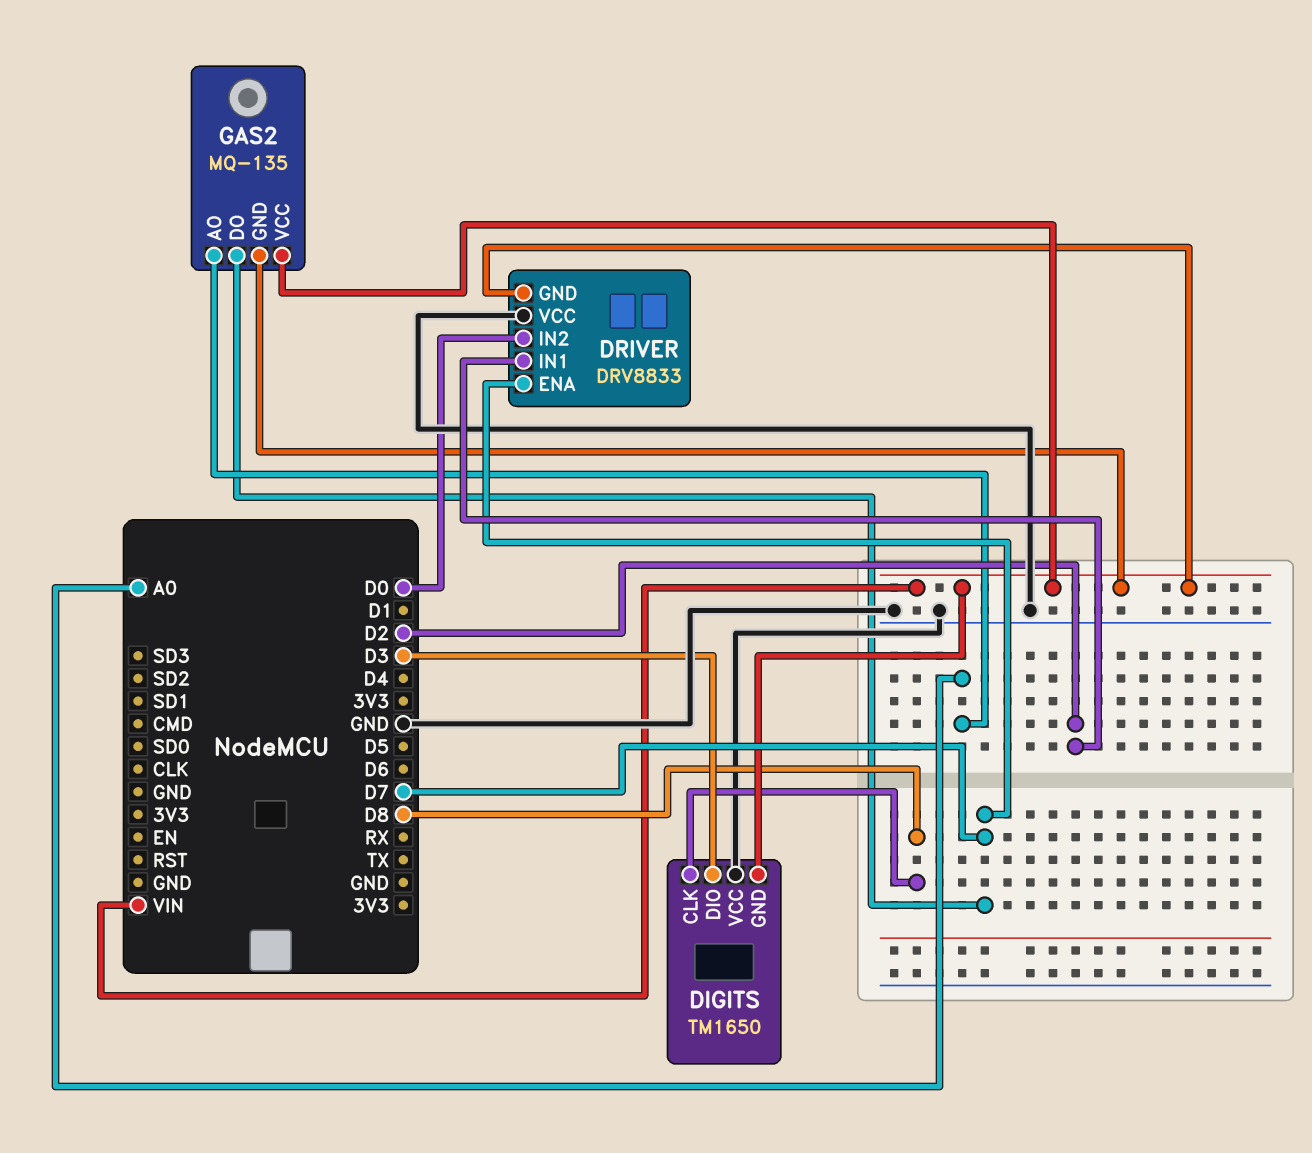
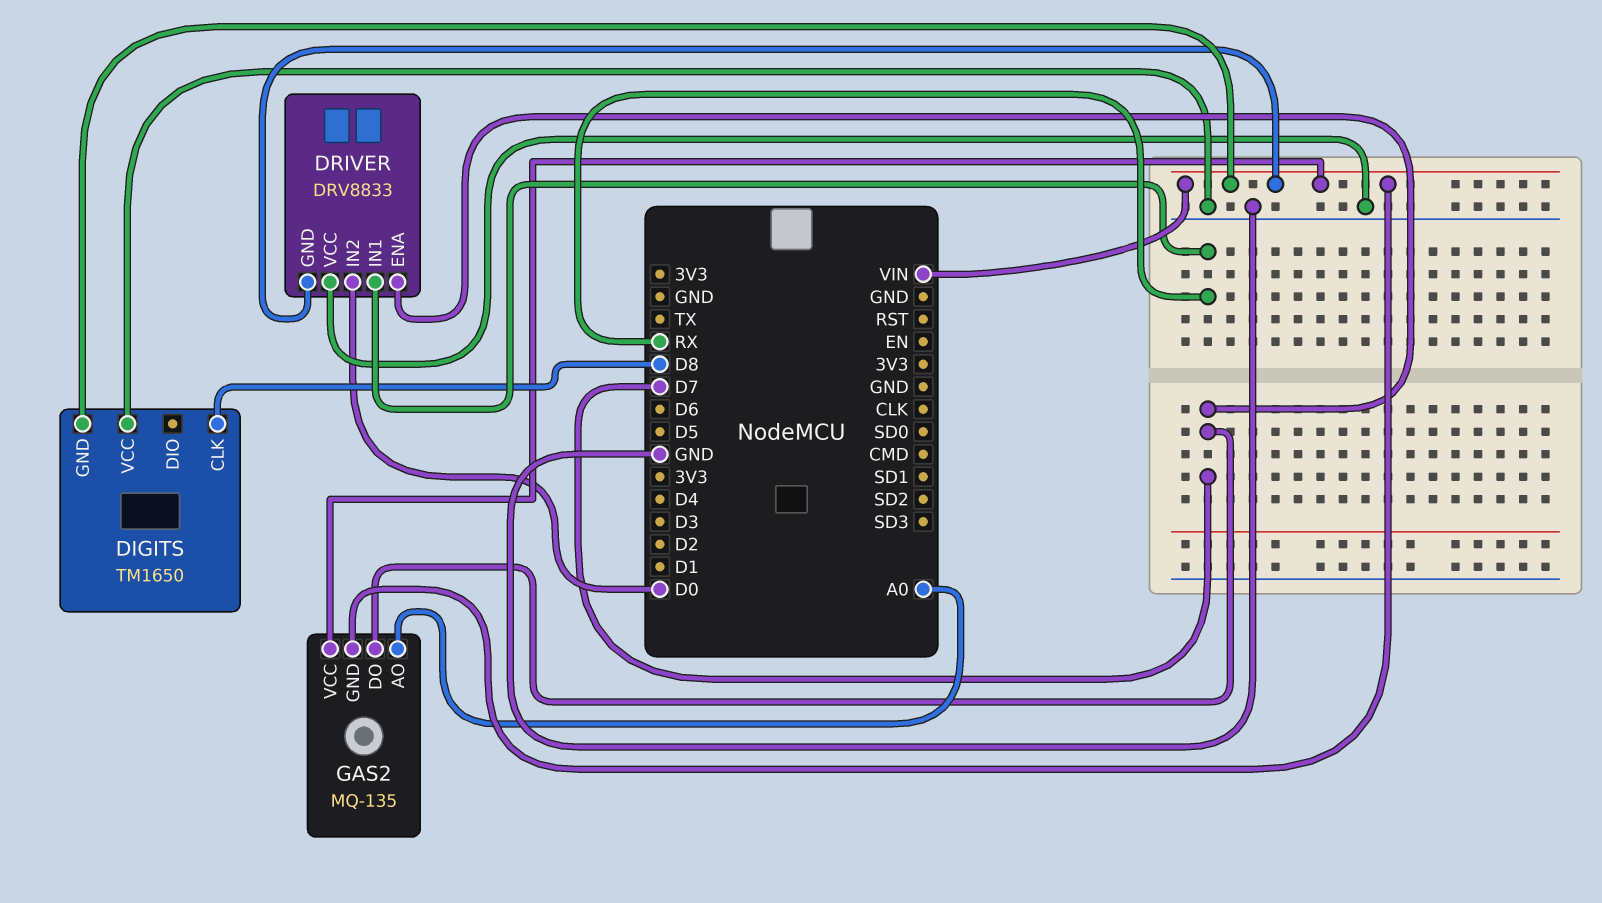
DIGITS pin DIO: D3 -> none
DRIVER pin IN1: D2 -> RX

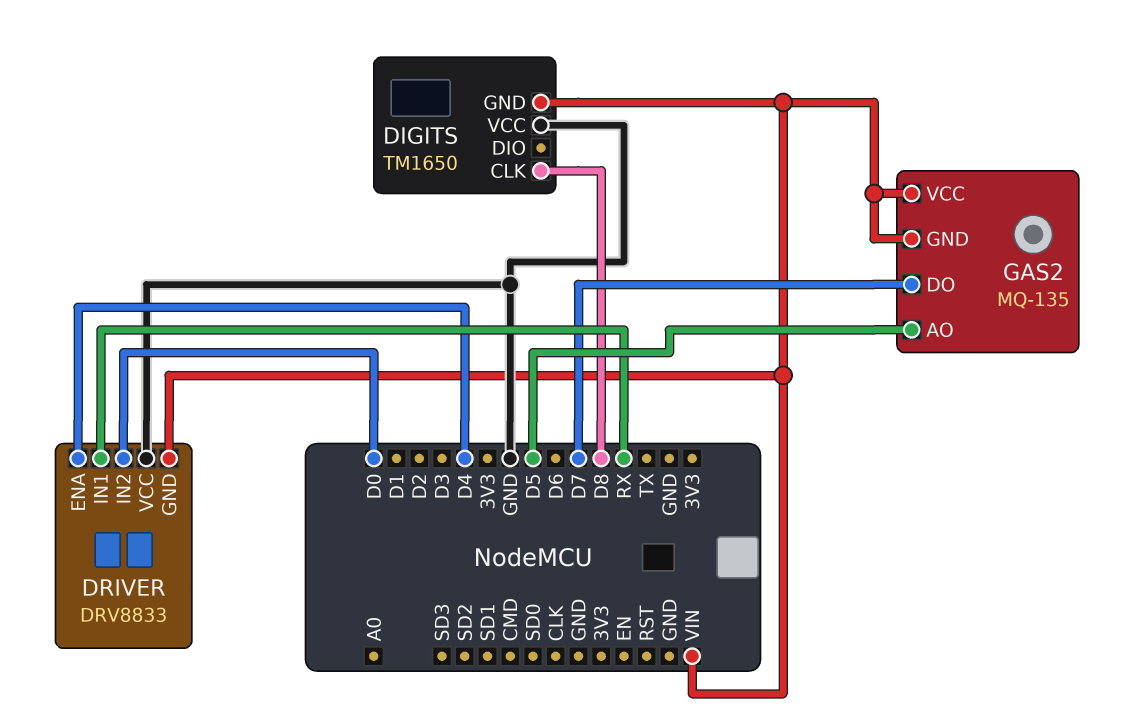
DRIVER pin ENA: D7 -> D4
GAS2 pin AO: A0 -> D5

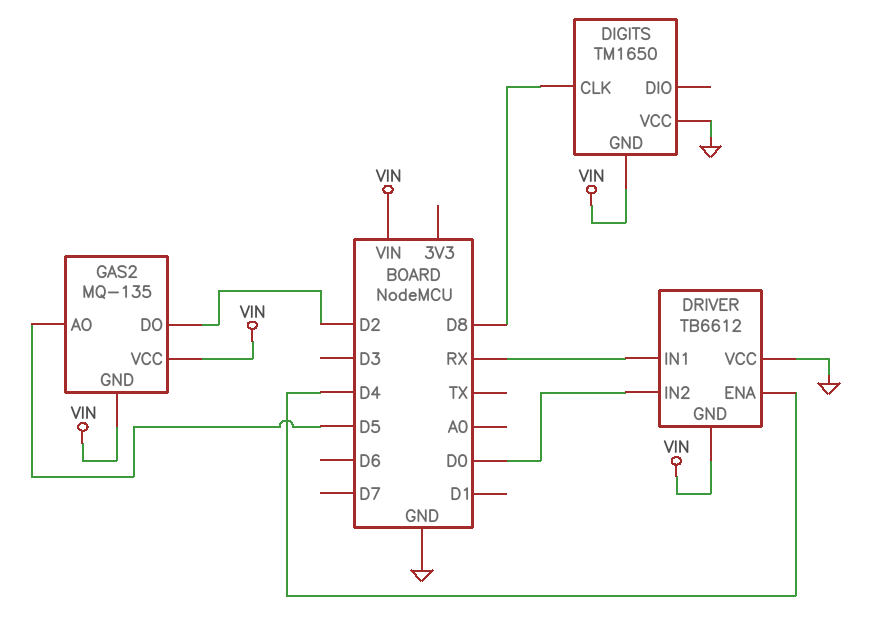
DRIVER: DRV8833 -> TB6612
GAS2 pin DO: D7 -> D2

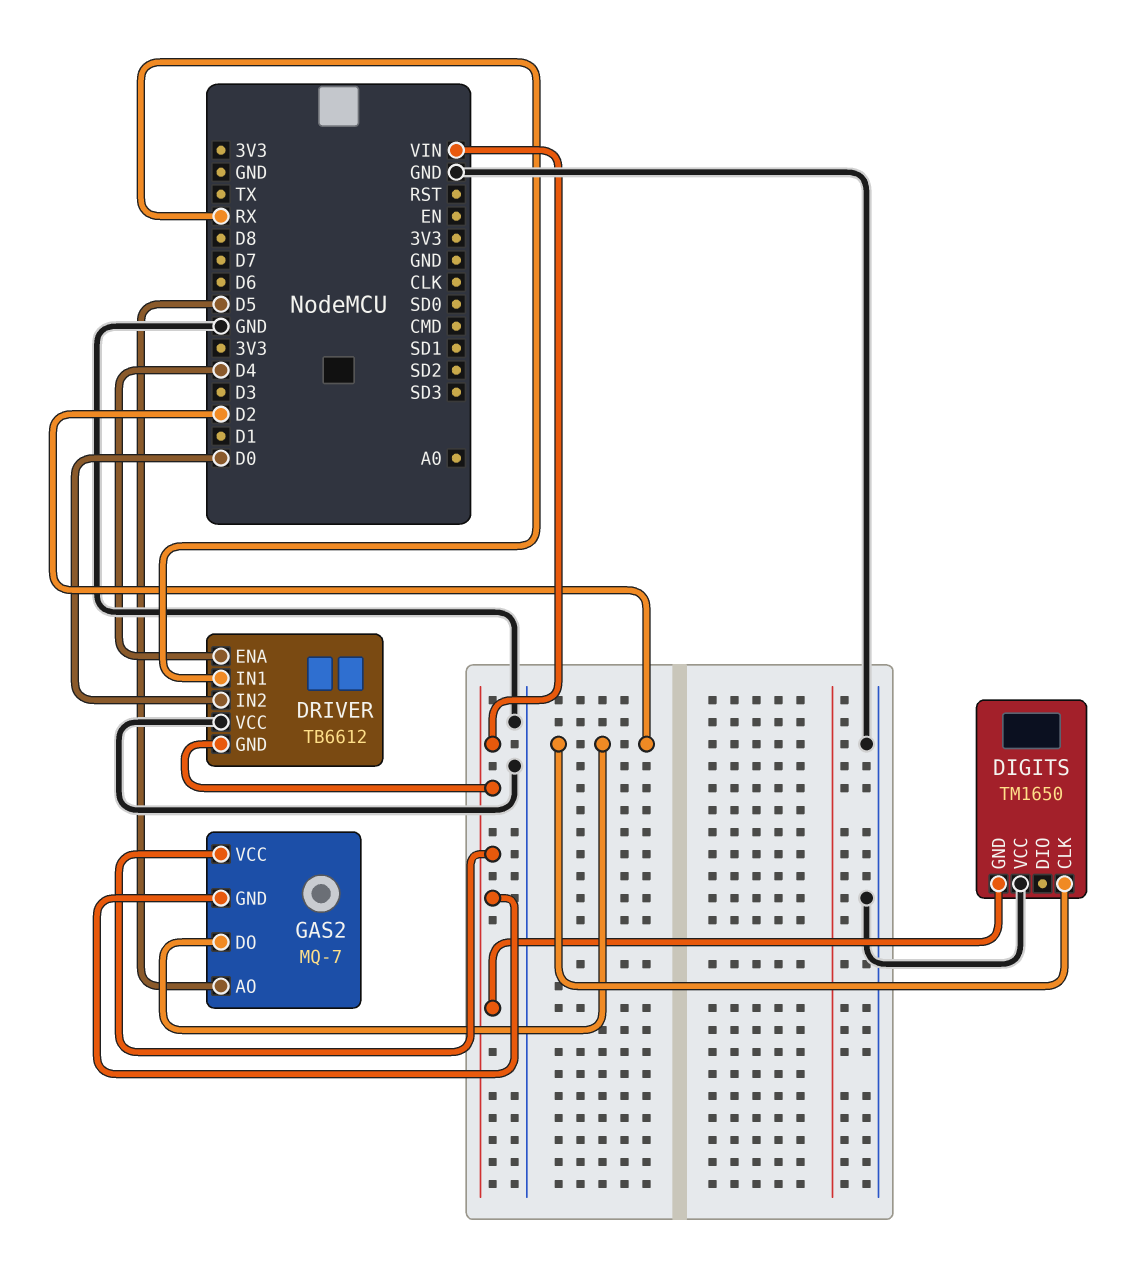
DIGITS pin CLK: D8 -> D2
GAS2: MQ-135 -> MQ-7

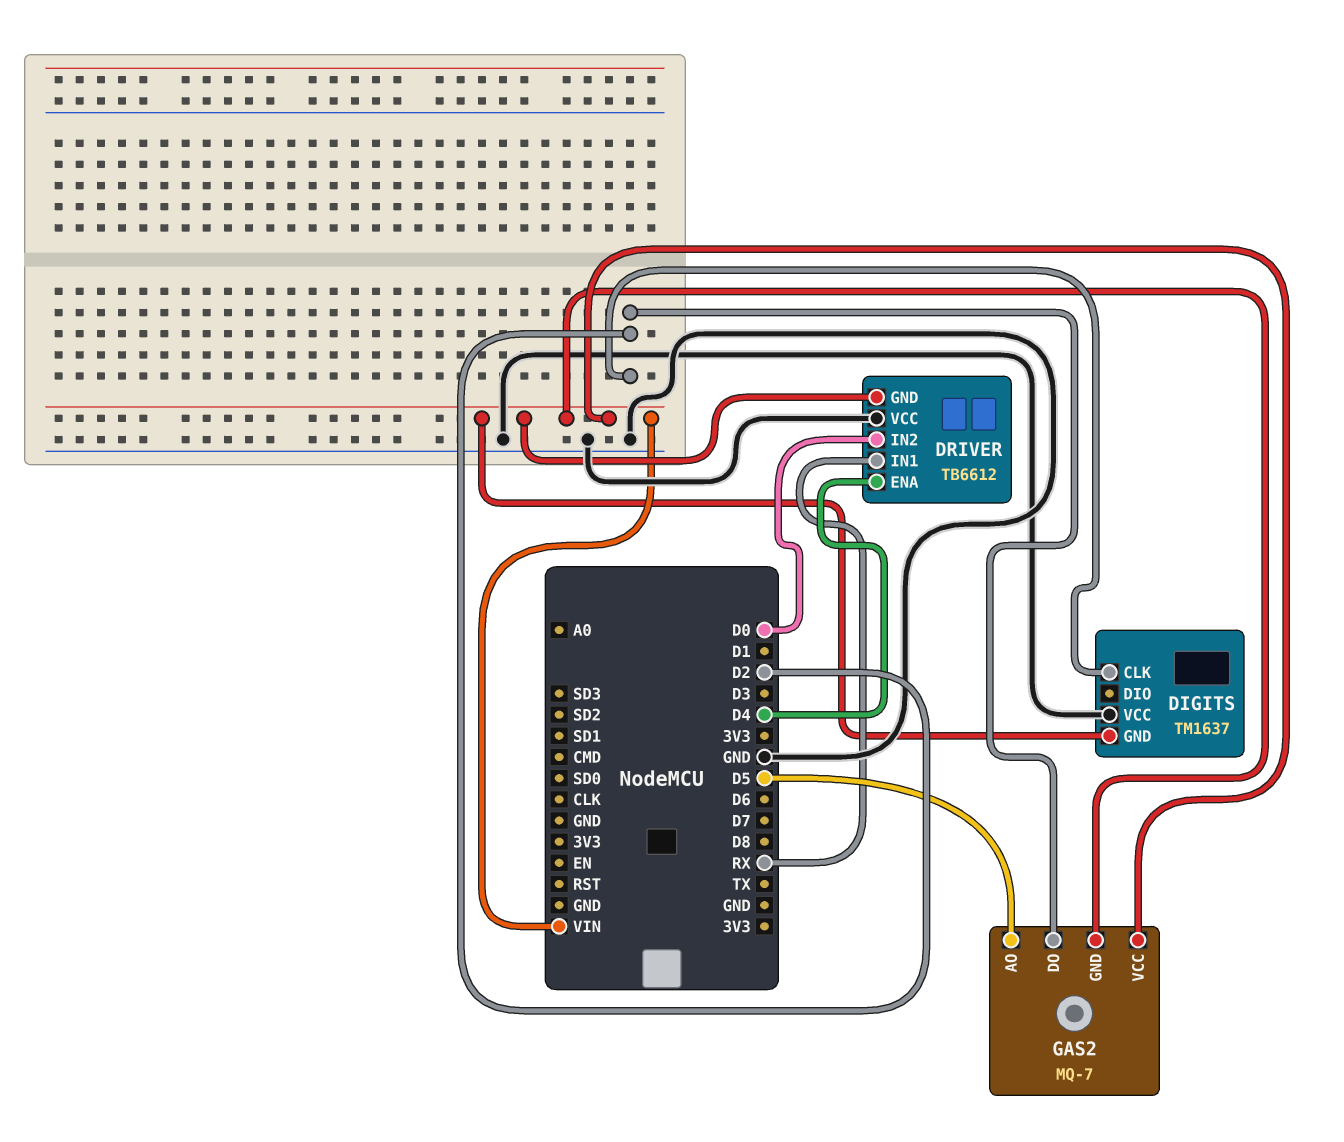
DIGITS: TM1650 -> TM1637

